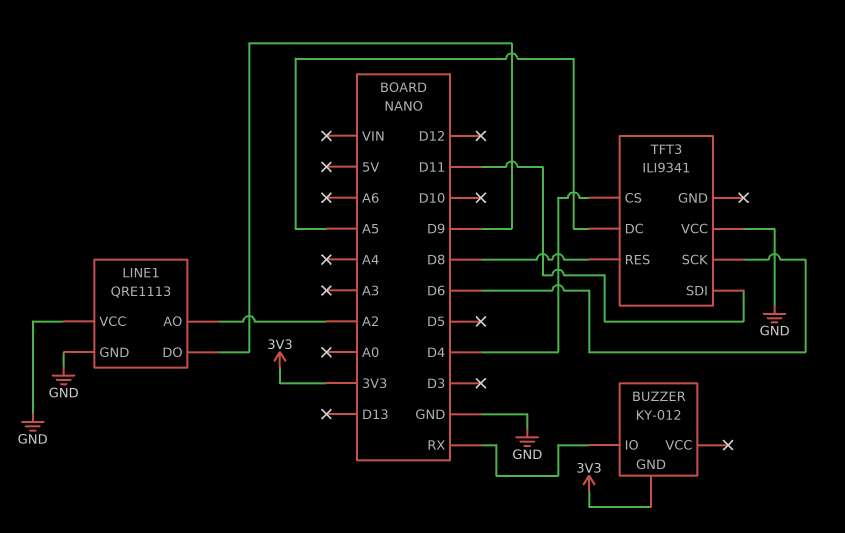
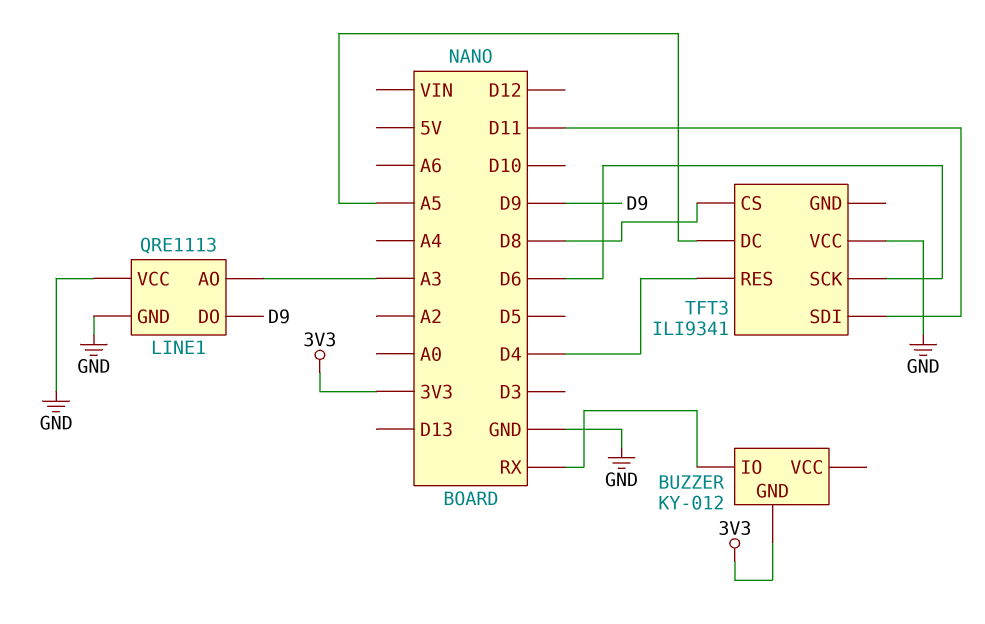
LINE1 pin AO: A2 -> A3
TFT3 pin CS: D4 -> D8
TFT3 pin RES: D8 -> D4

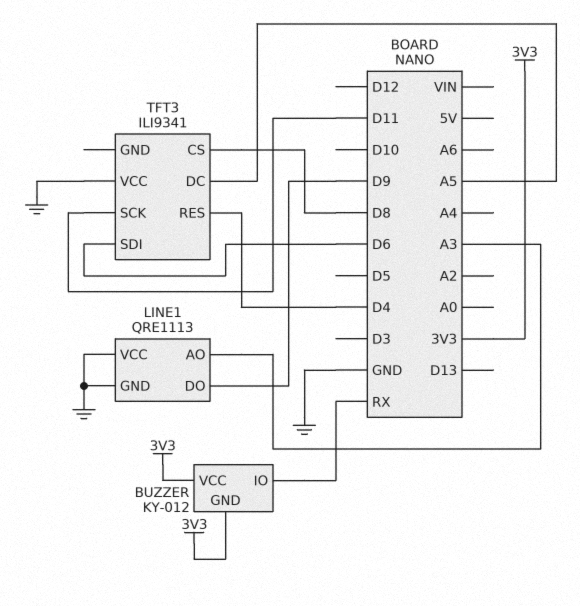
BUZZER pin VCC: none -> 3V3
TFT3 pin SCK: D6 -> D11
TFT3 pin SDI: D11 -> D6

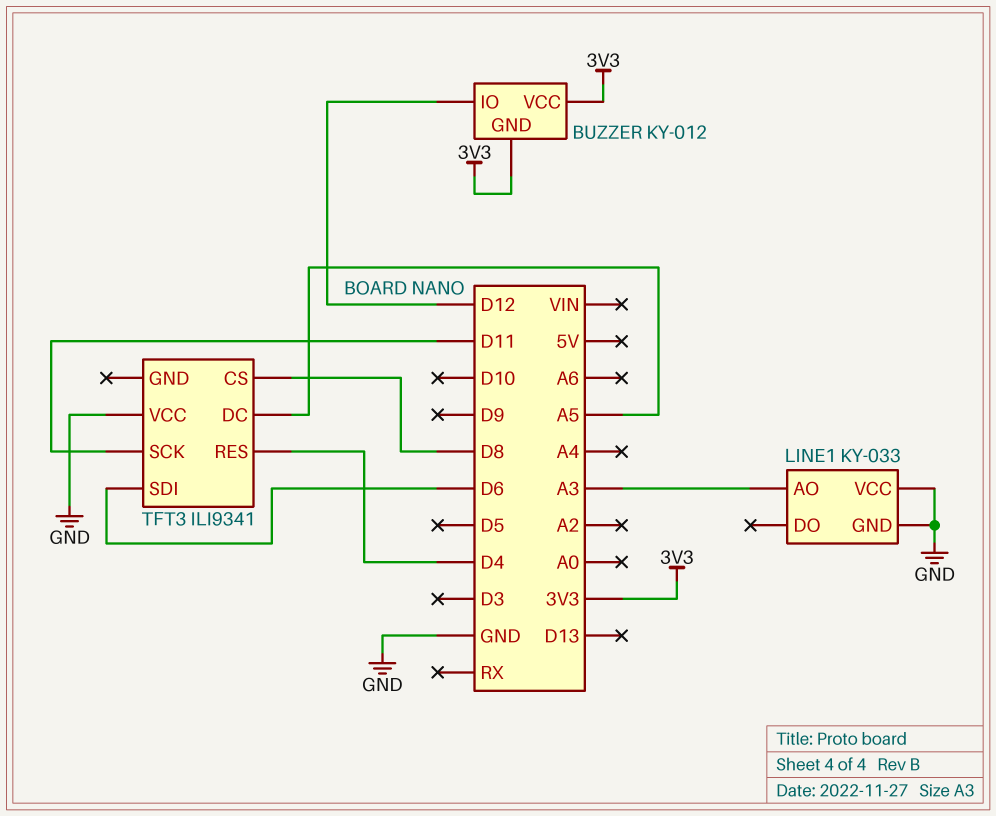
BUZZER pin IO: RX -> D12
LINE1: QRE1113 -> KY-033
LINE1 pin DO: D9 -> none

